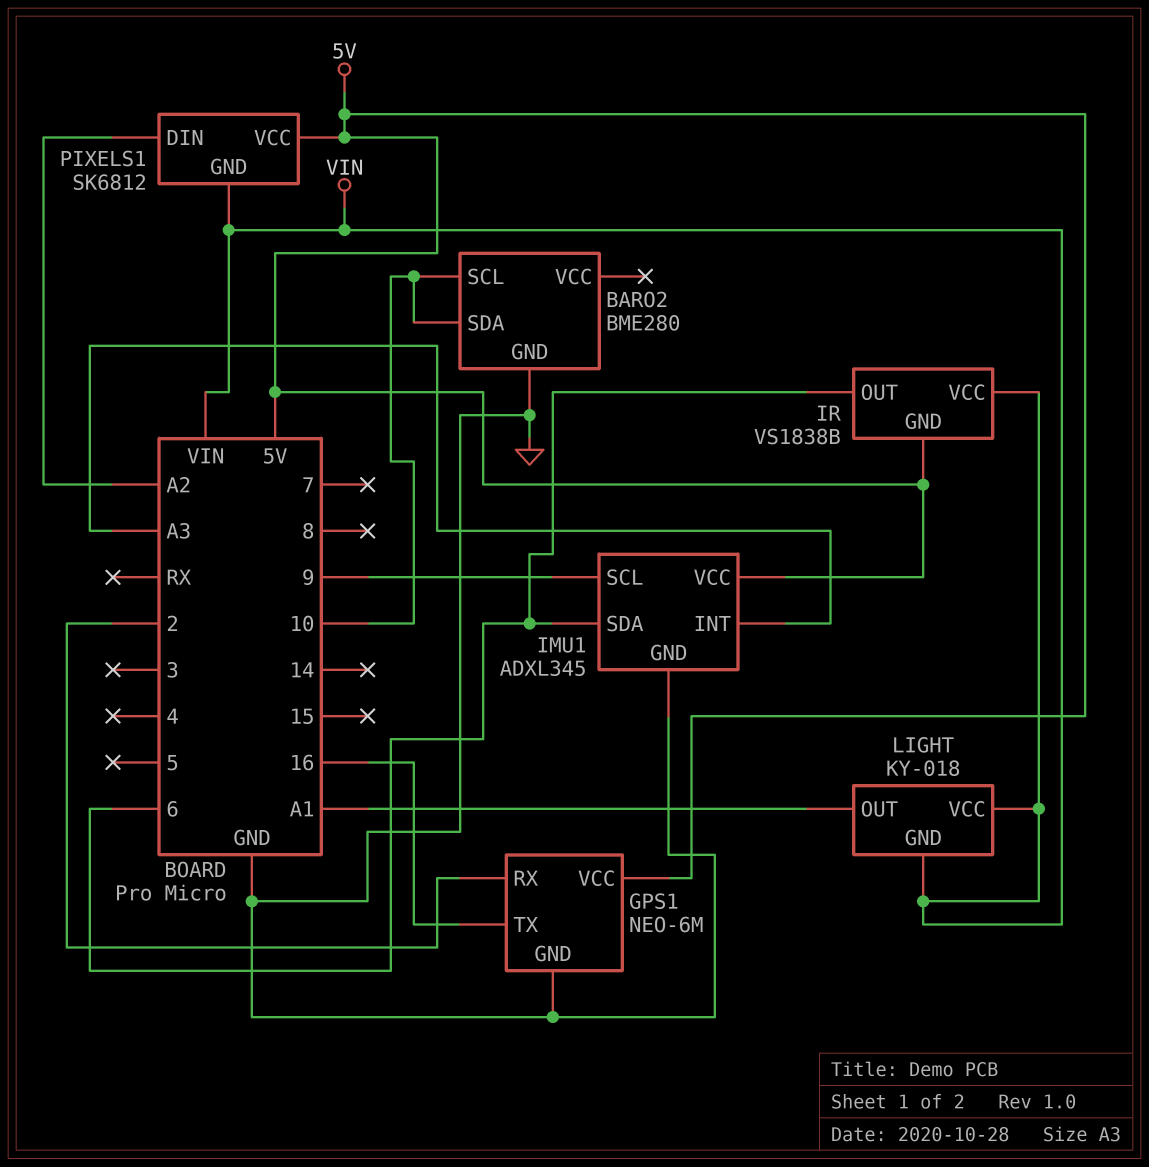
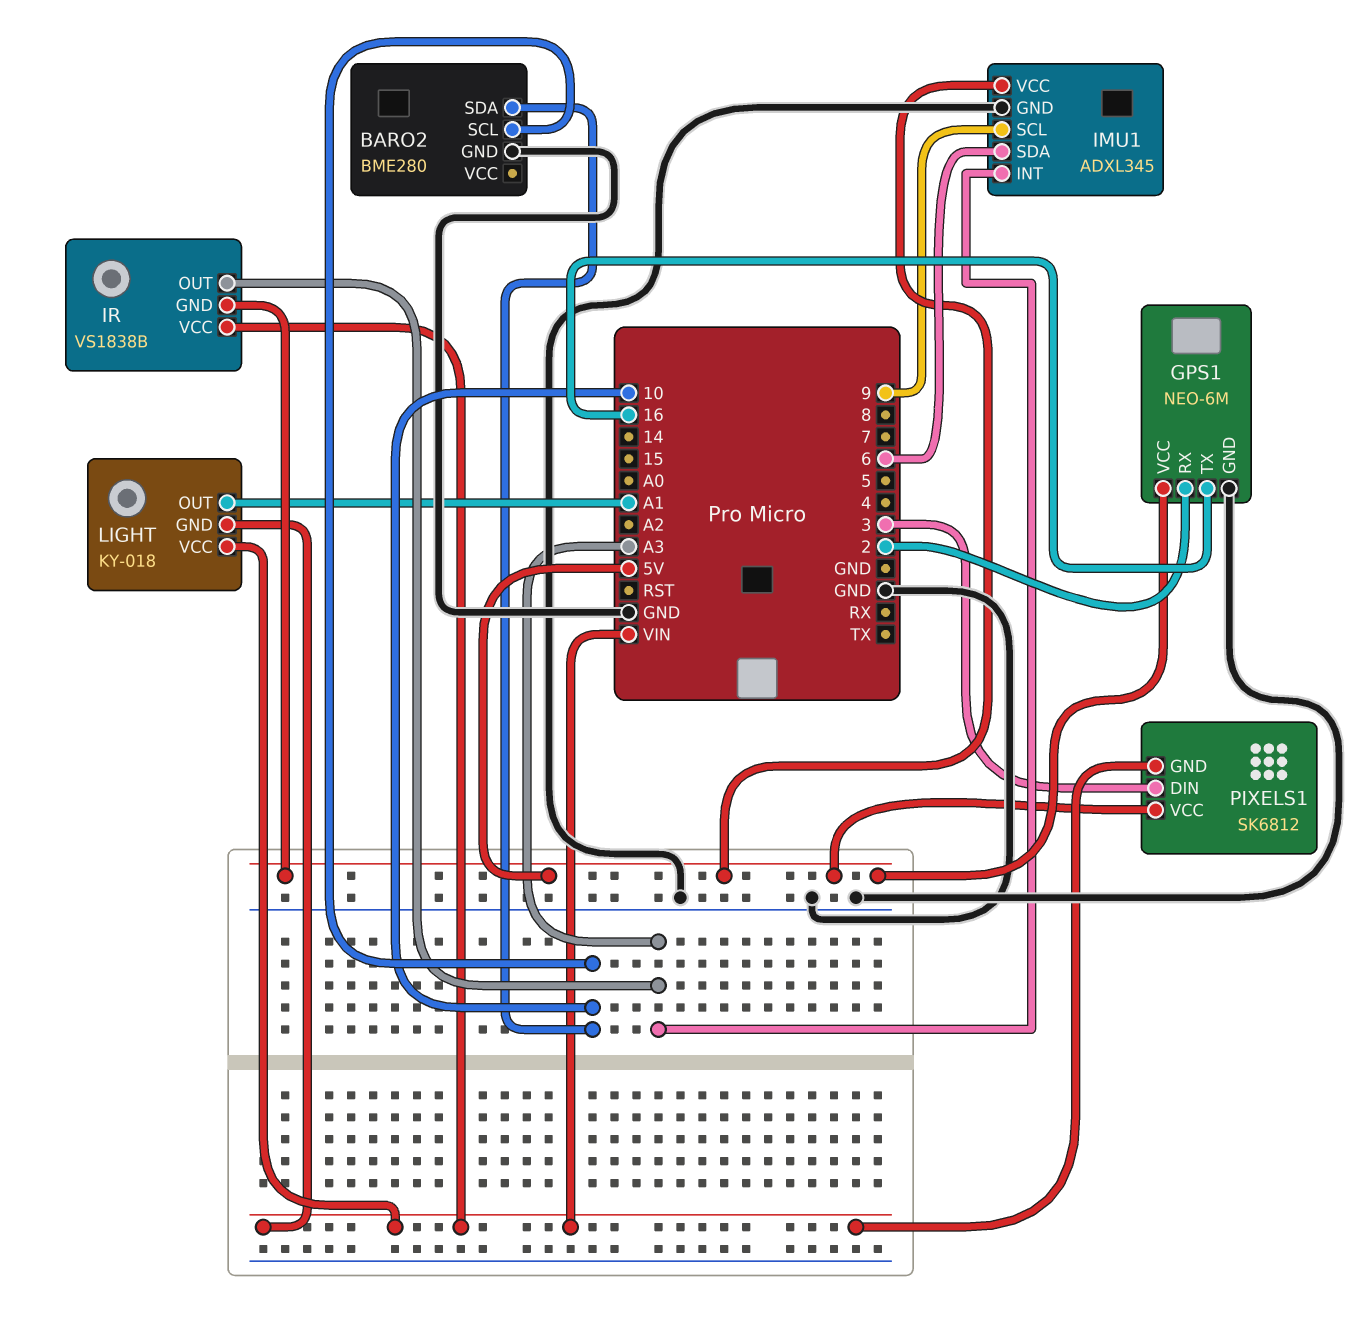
IR pin OUT: 6 -> A3
PIXELS1 pin DIN: A2 -> 3

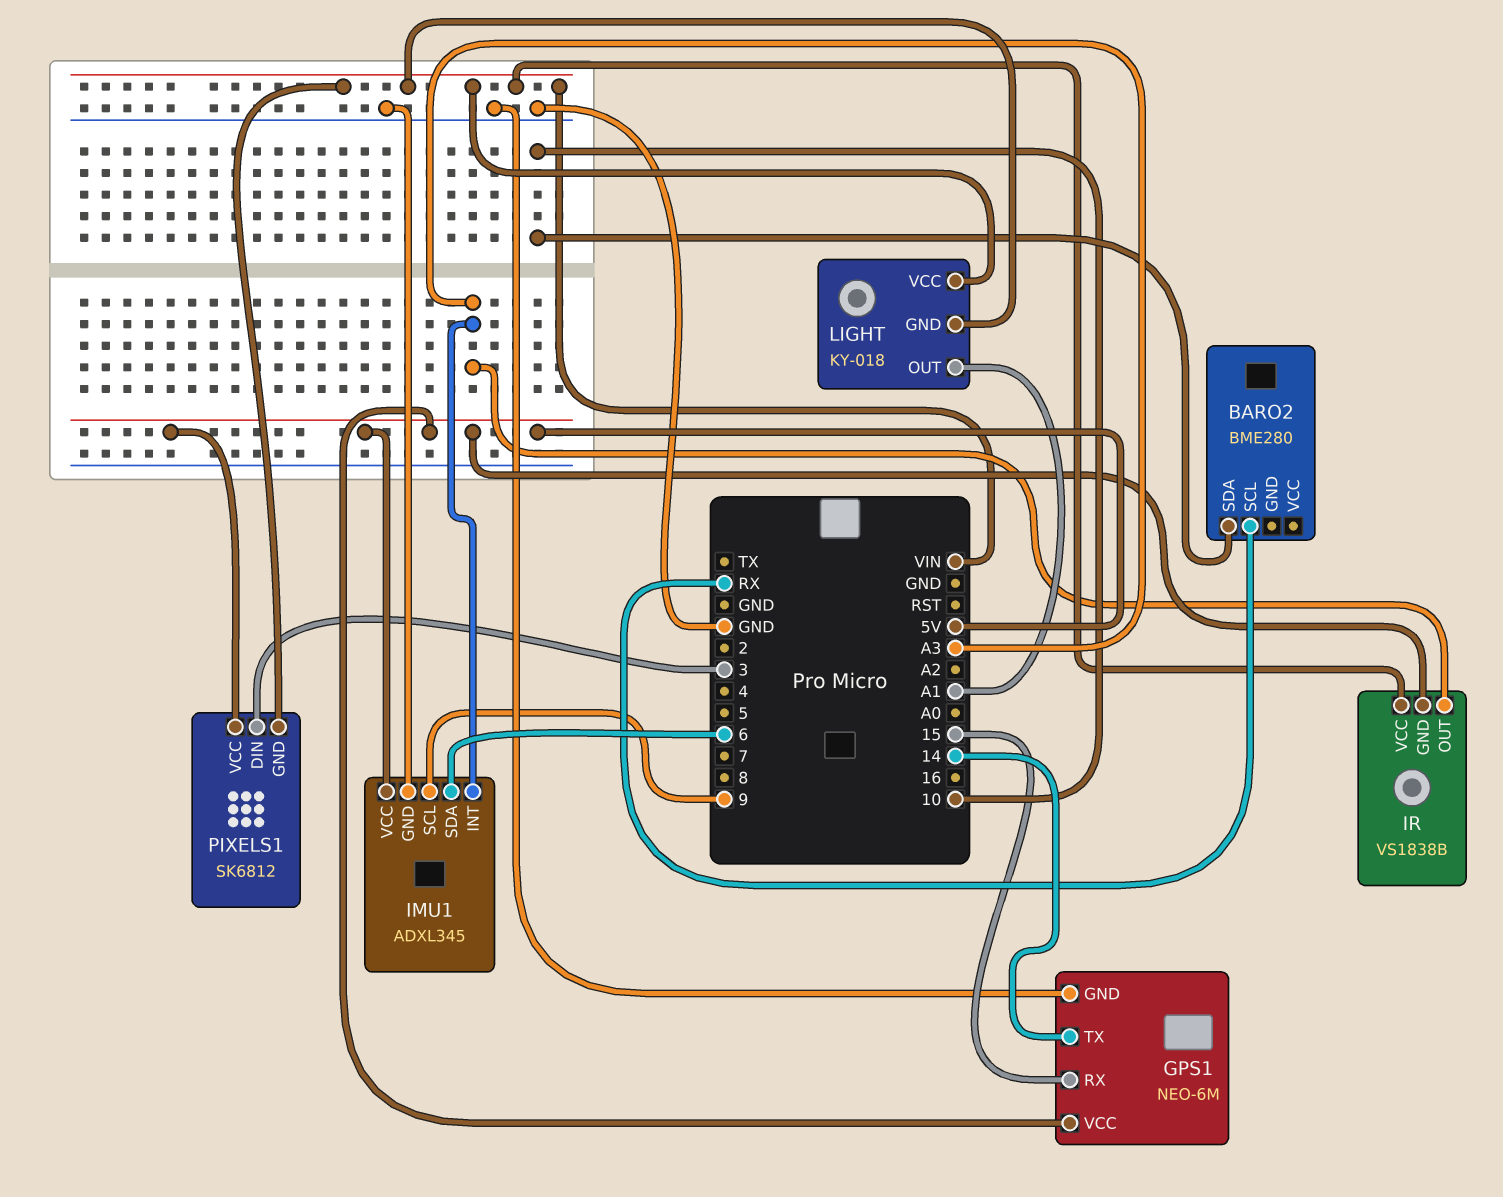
BARO2 pin GND: GND -> none
BARO2 pin SCL: 10 -> RX
GPS1 pin RX: 2 -> 15
GPS1 pin TX: 16 -> 14

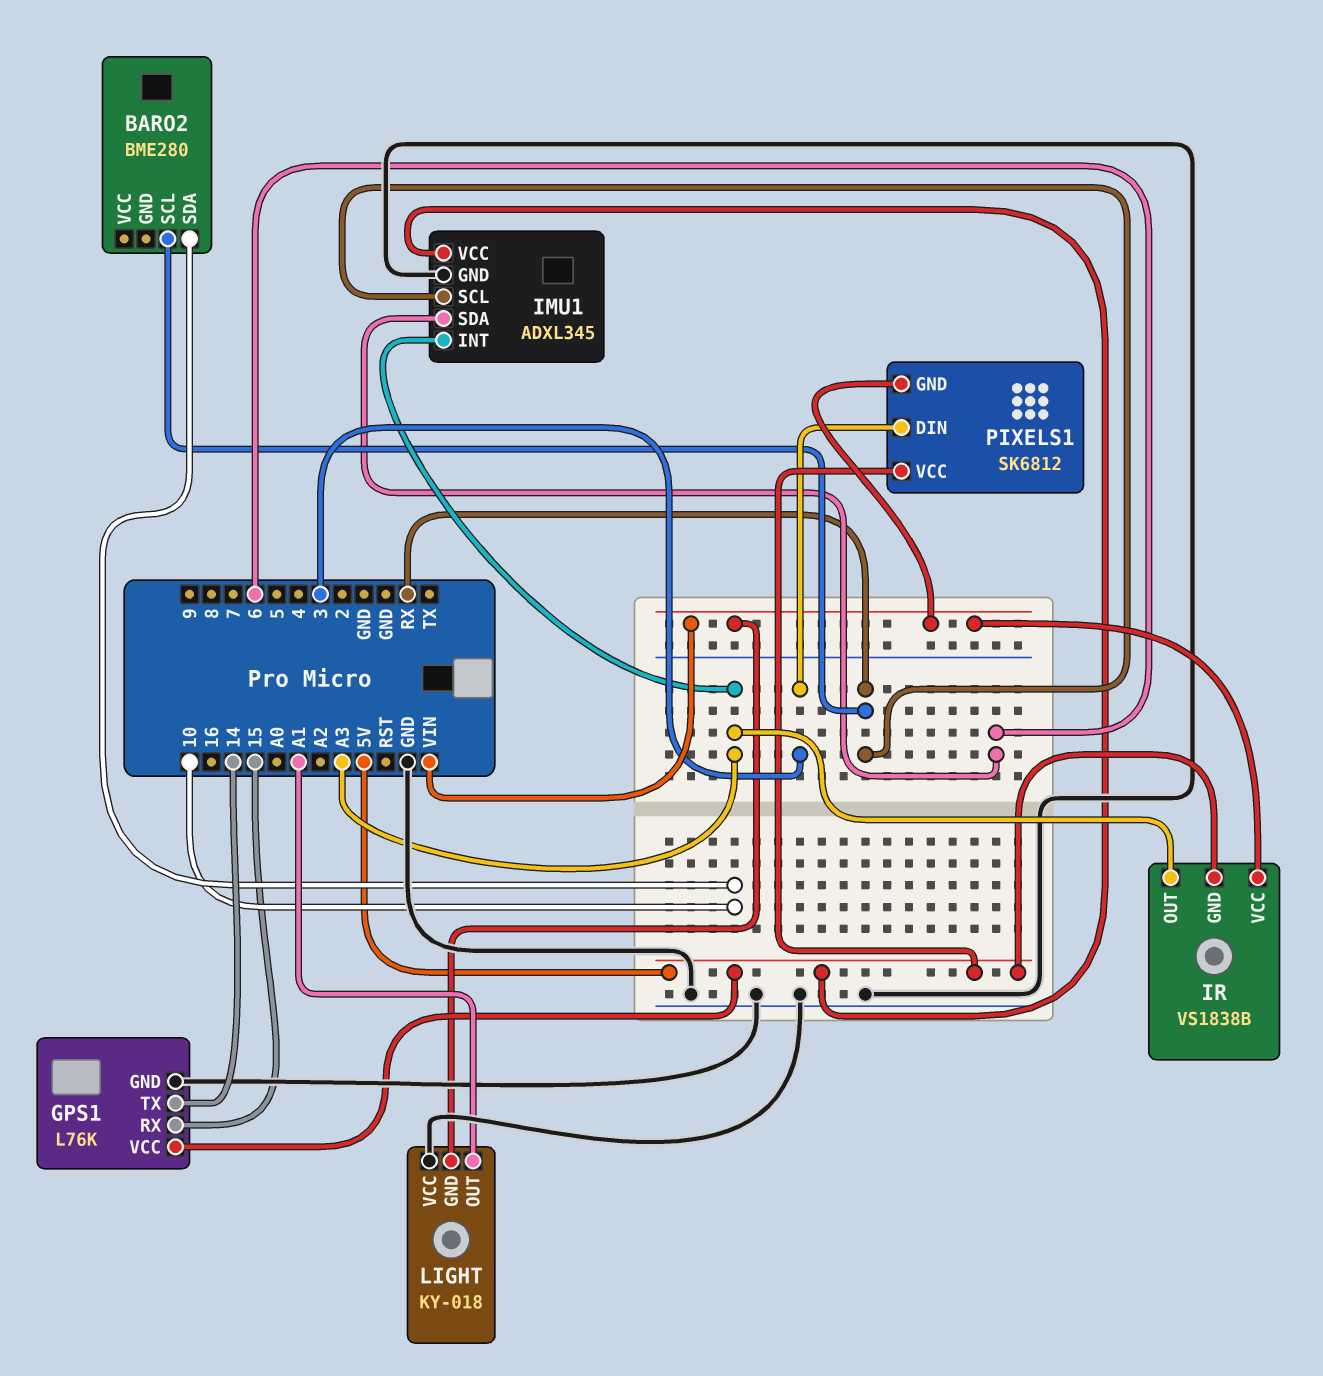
GPS1: NEO-6M -> L76K
IMU1 pin SCL: 9 -> RX
LIGHT pin VCC: VIN -> GND

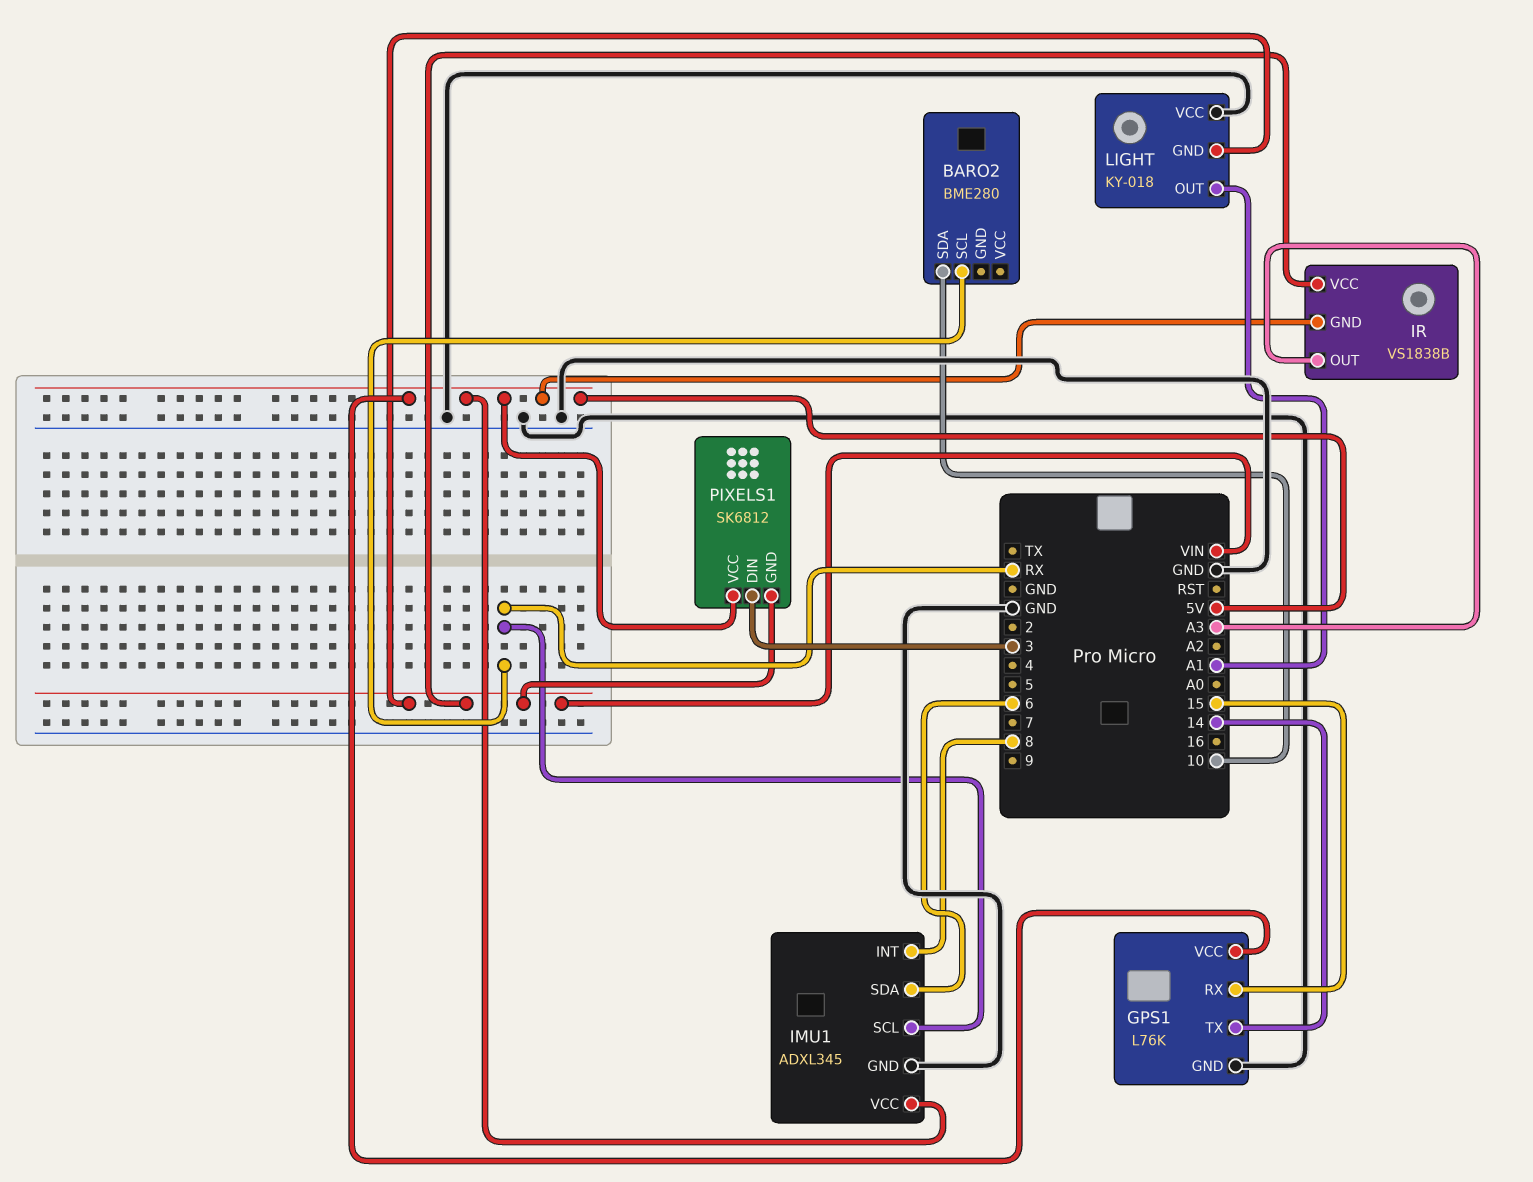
IMU1 pin INT: A3 -> 8

